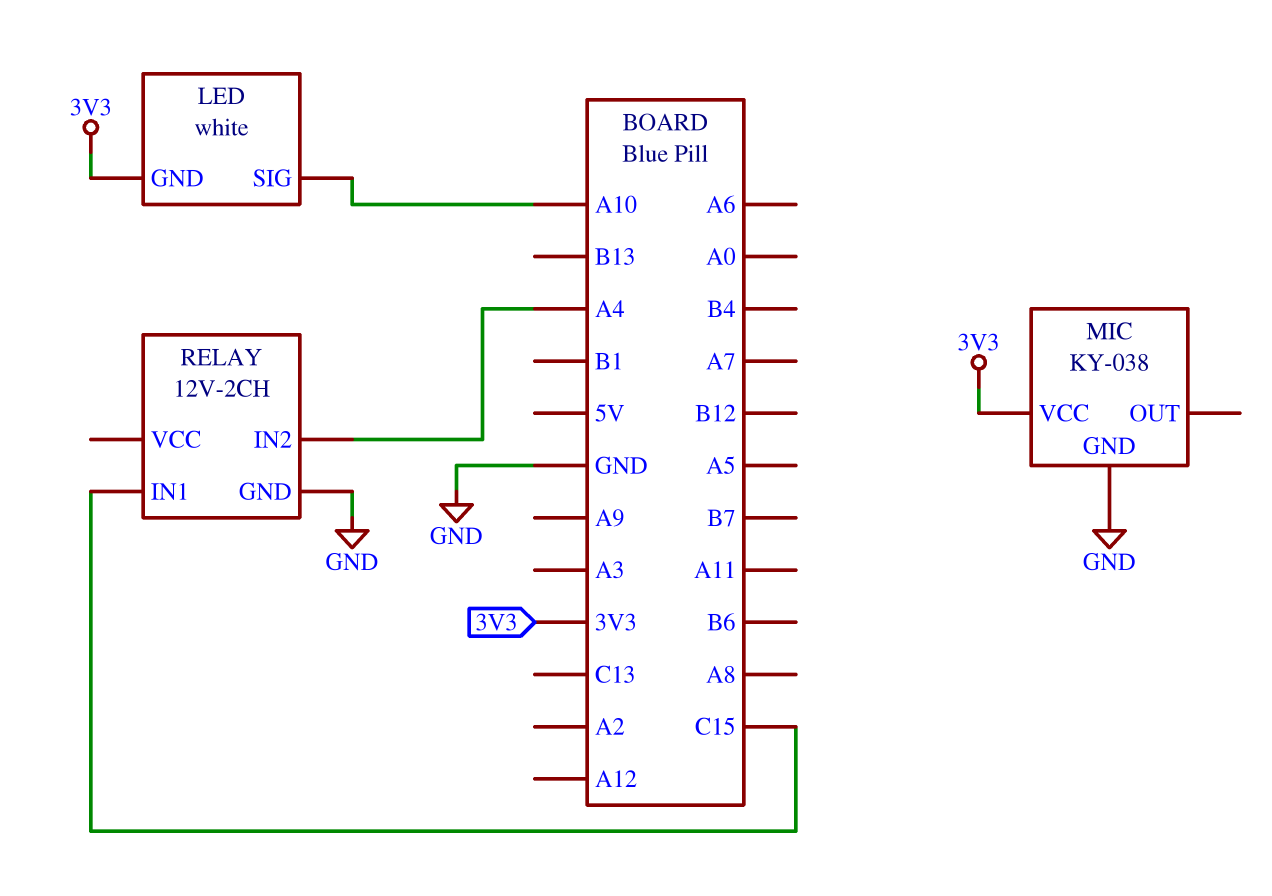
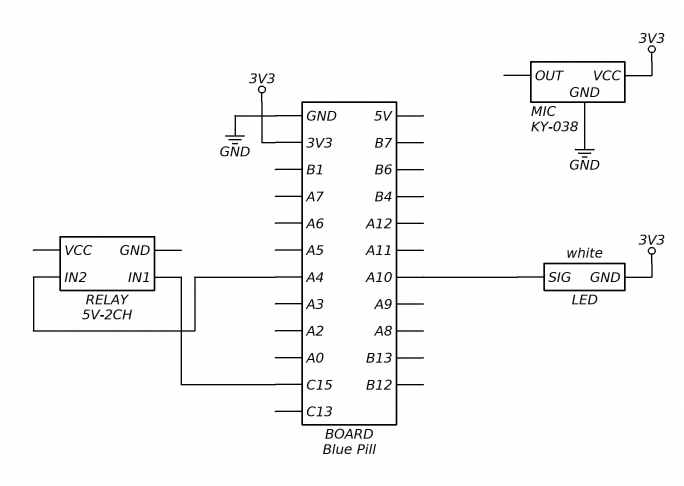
RELAY: 12V-2CH -> 5V-2CH
RELAY pin GND: GND -> none

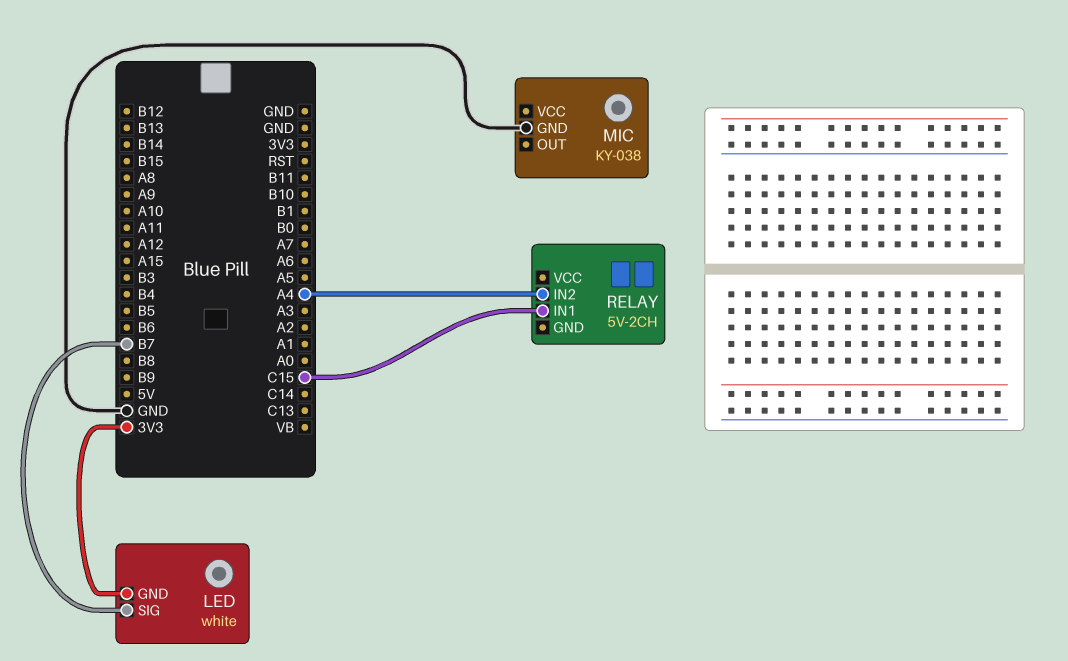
LED pin SIG: A10 -> B7
MIC pin VCC: 3V3 -> none

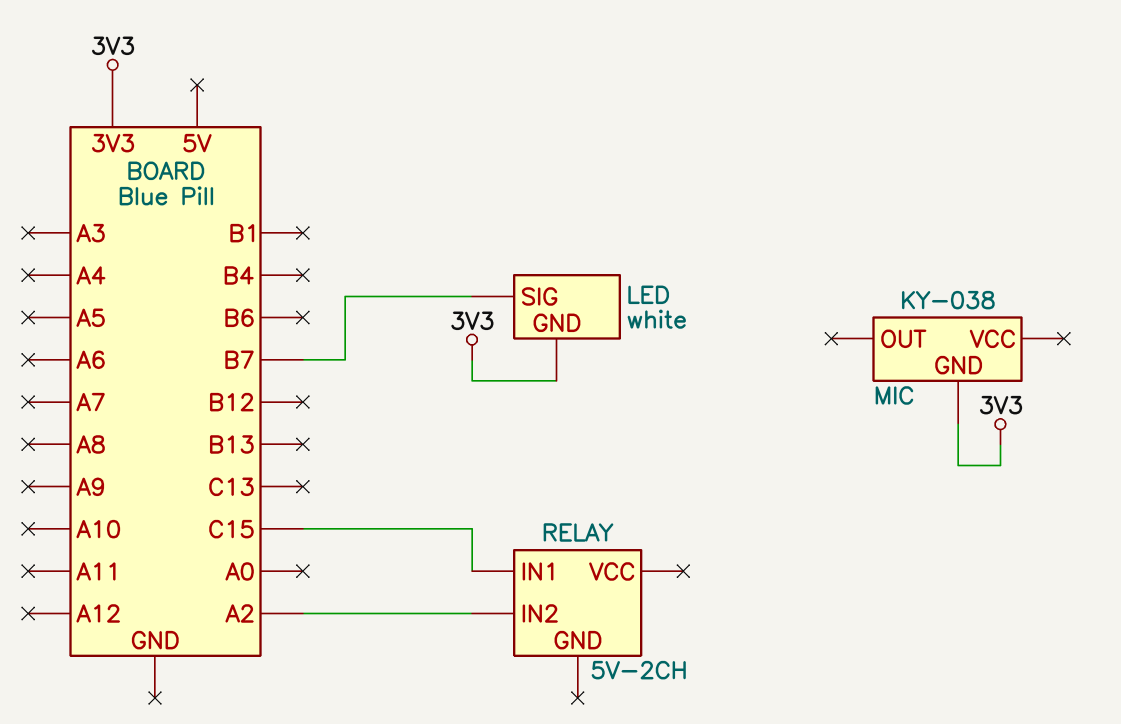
MIC pin GND: GND -> 3V3
RELAY pin IN2: A4 -> A2

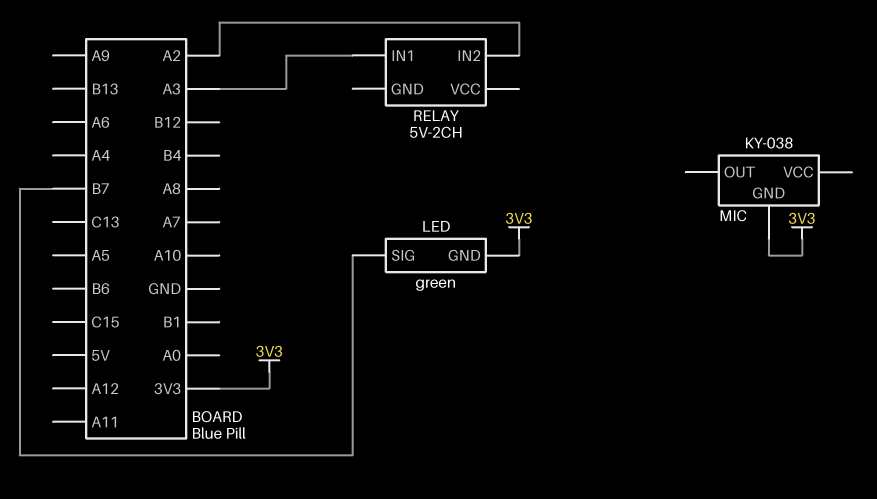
LED: white -> green
RELAY pin IN1: C15 -> A3

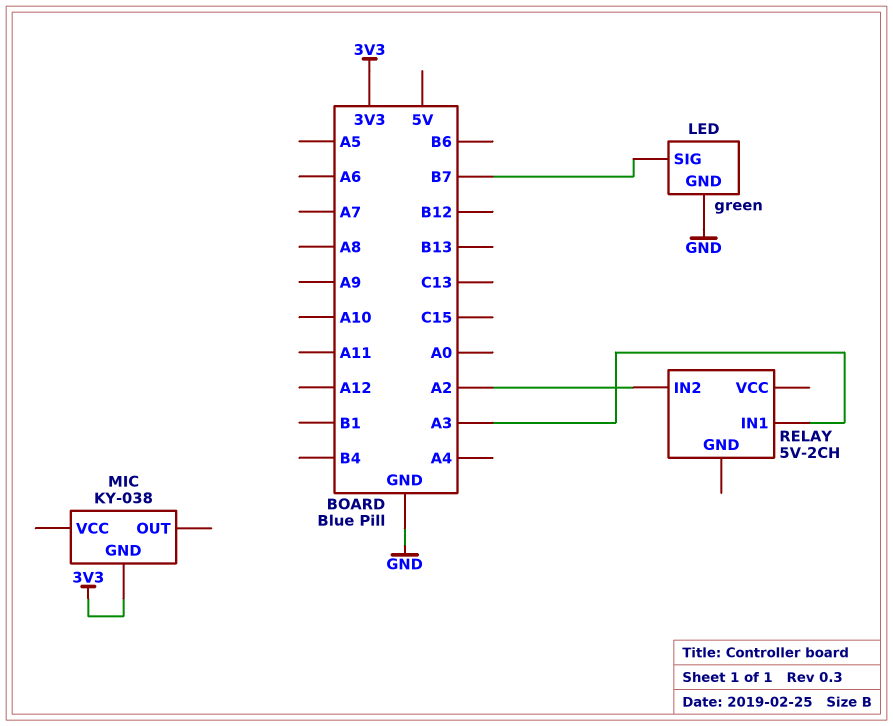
LED pin GND: 3V3 -> GND

